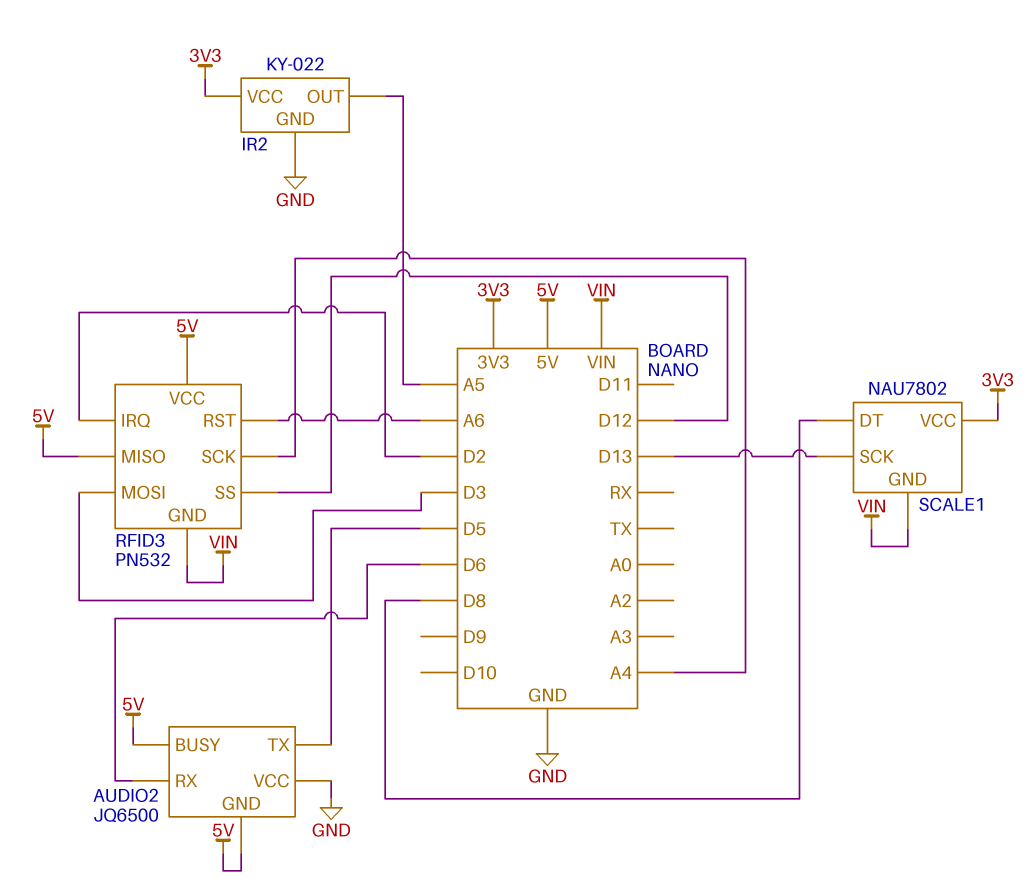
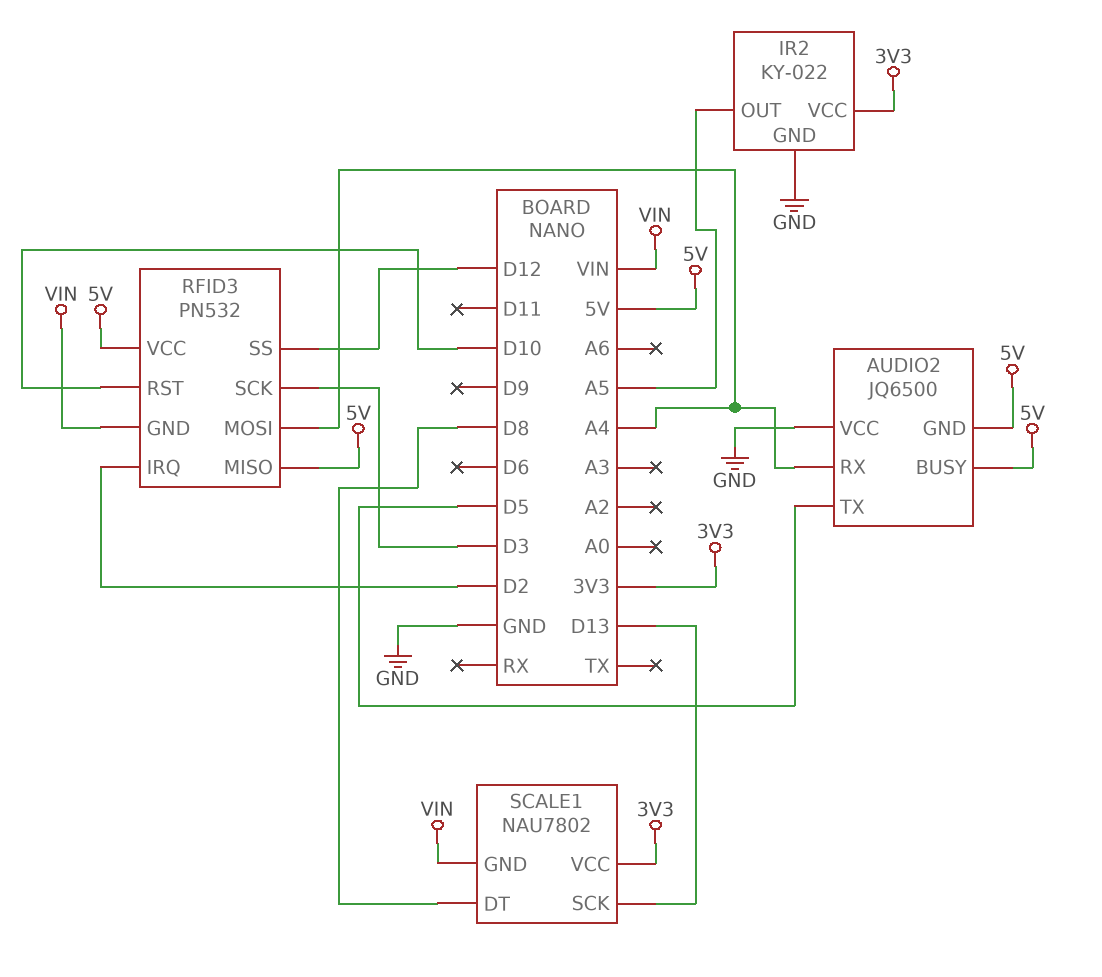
AUDIO2 pin RX: D6 -> A4
RFID3 pin MOSI: D3 -> A4
RFID3 pin RST: A6 -> D10
RFID3 pin SCK: A4 -> D3

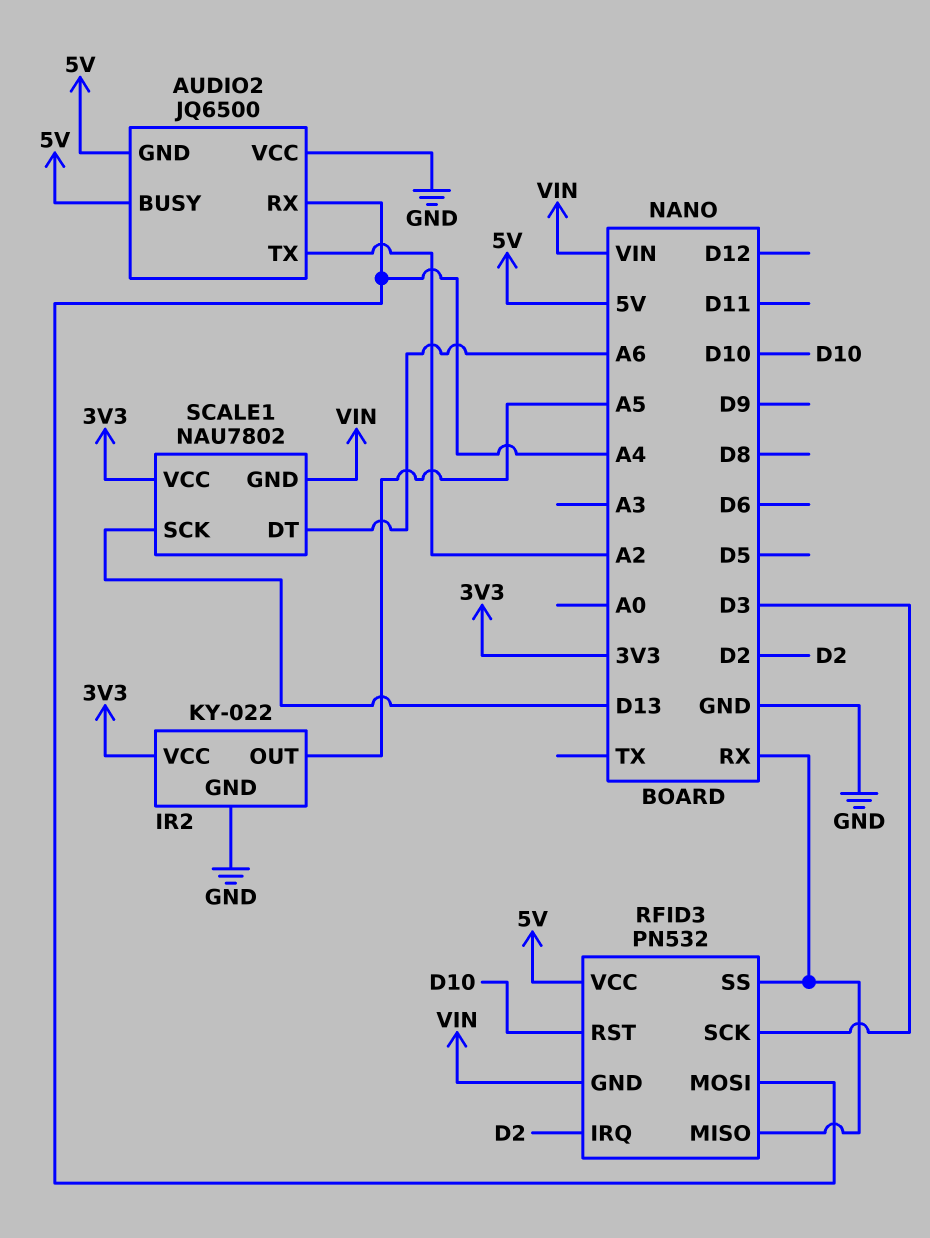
AUDIO2 pin TX: D5 -> A2
RFID3 pin MISO: 5V -> RX
RFID3 pin SS: D12 -> RX
SCALE1 pin DT: D8 -> A6

